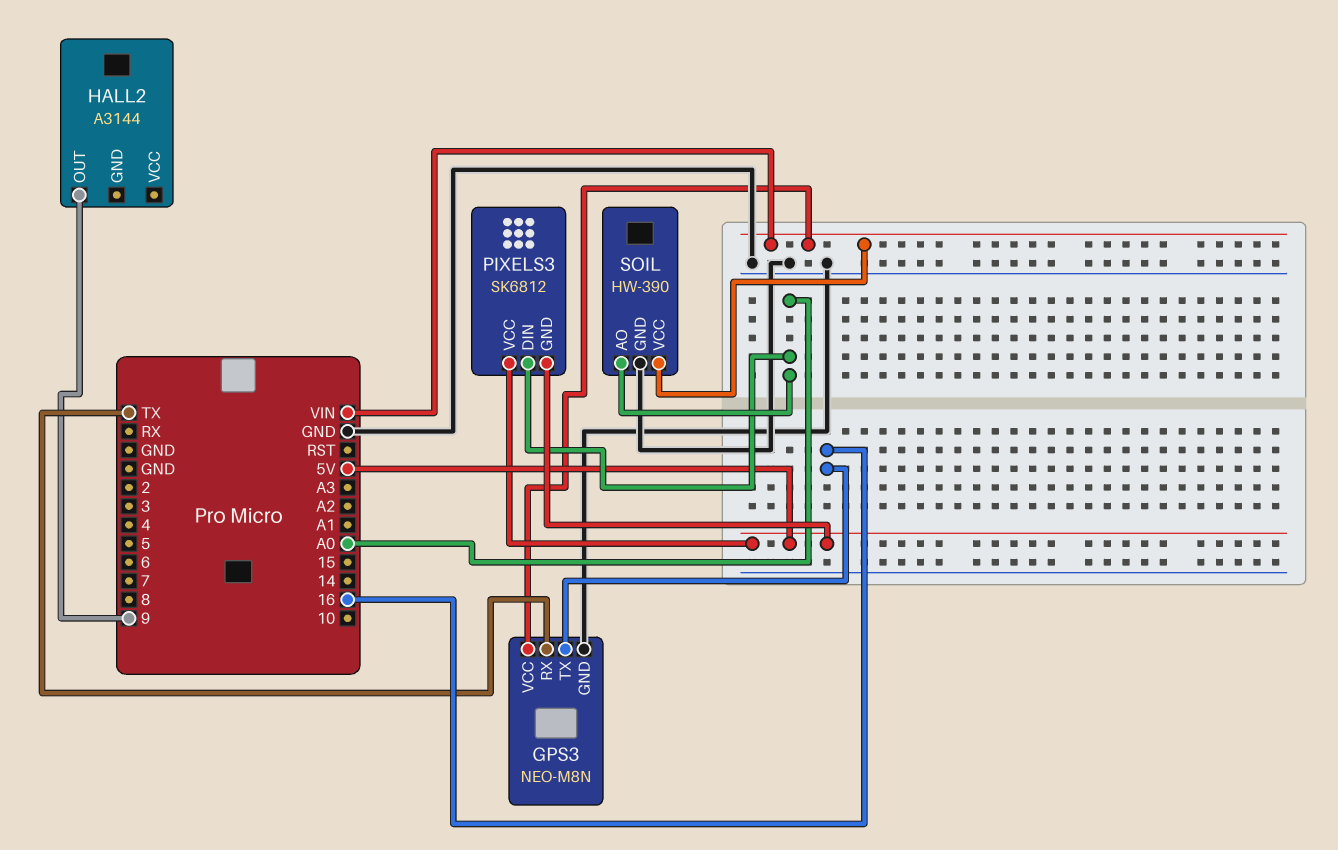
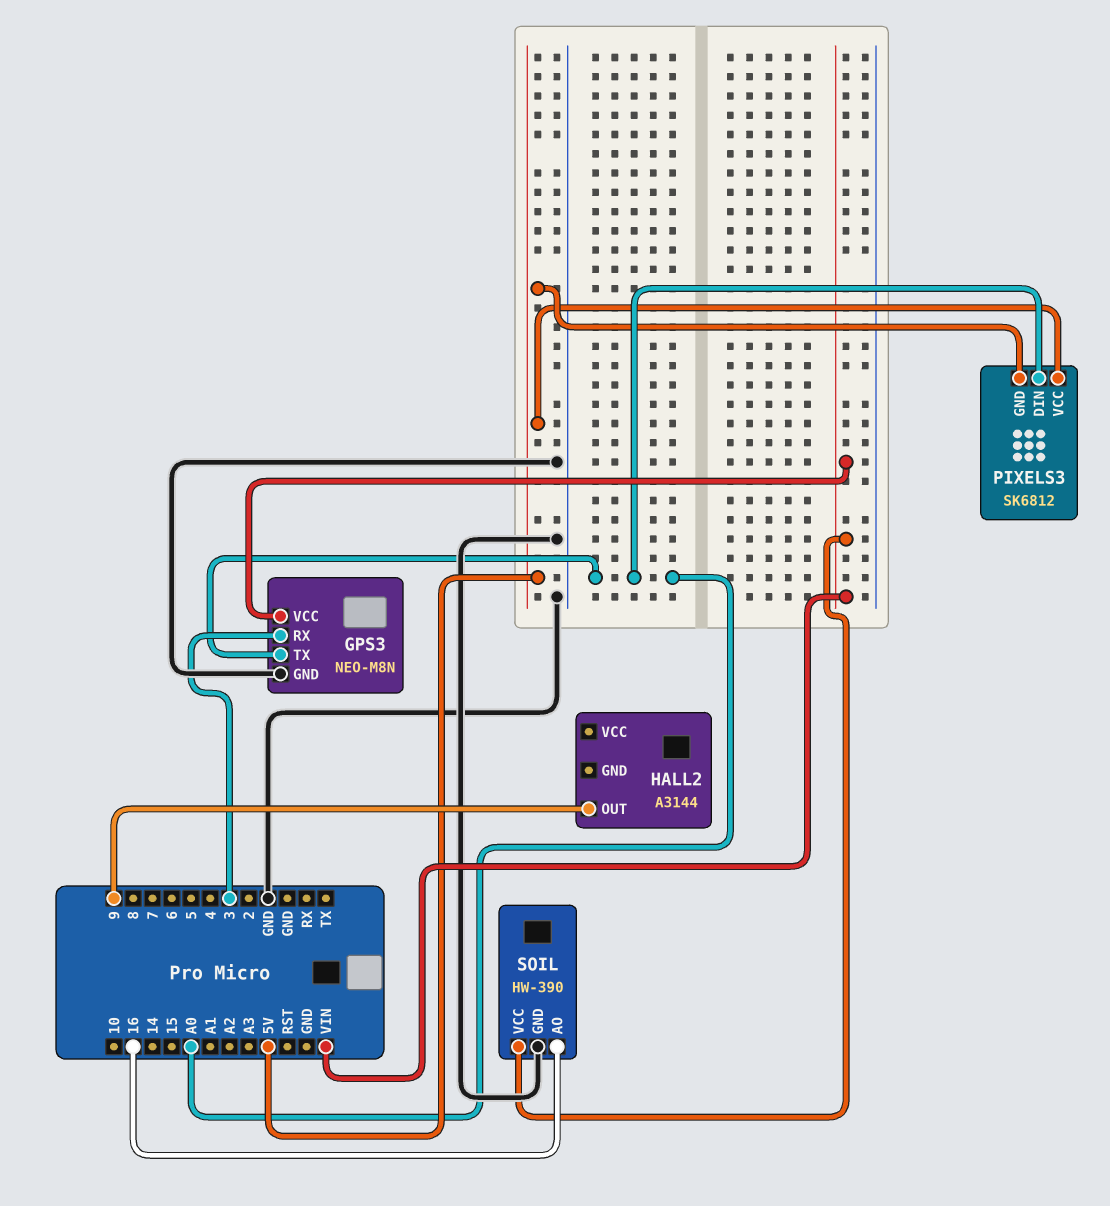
GPS3 pin RX: TX -> 3
GPS3 pin TX: 16 -> A0
SOIL pin AO: A0 -> 16

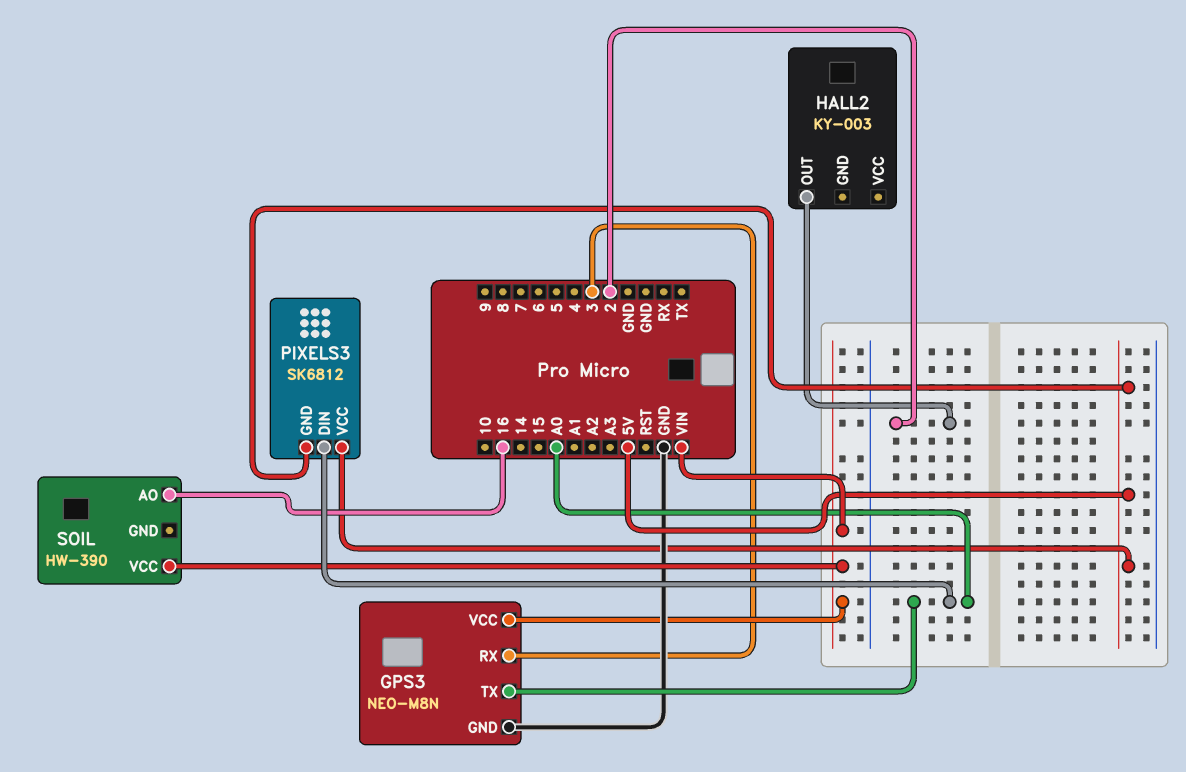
HALL2: A3144 -> KY-003
HALL2 pin OUT: 9 -> 2
SOIL pin GND: GND -> none

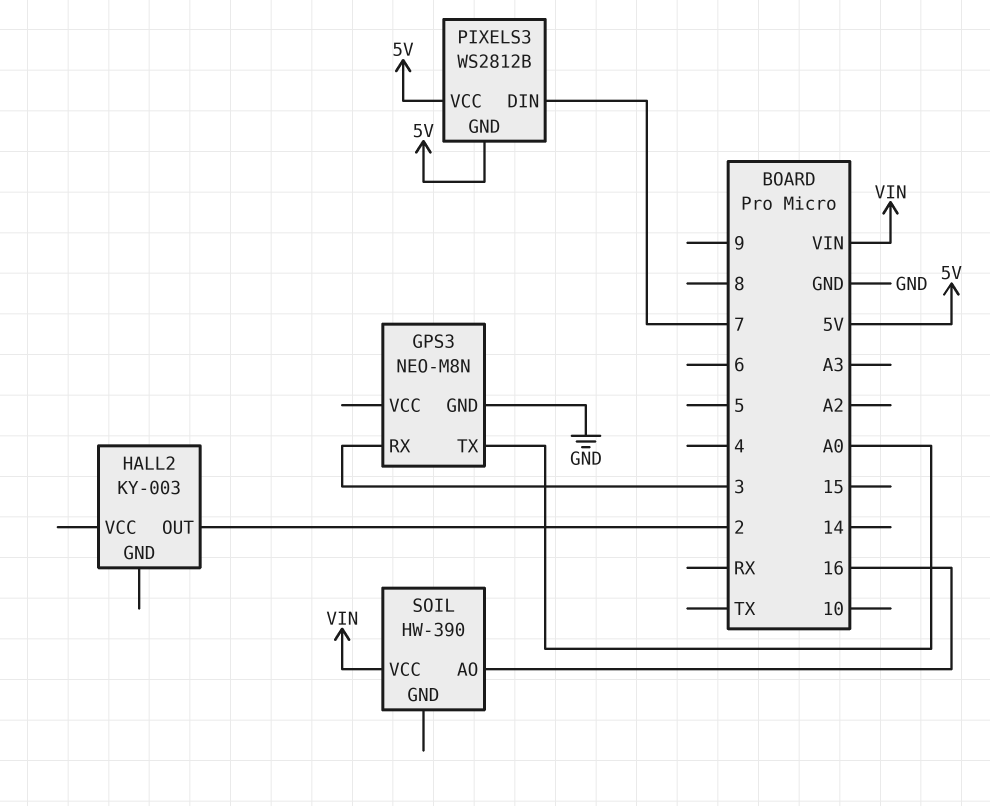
GPS3 pin VCC: VIN -> none
PIXELS3: SK6812 -> WS2812B
PIXELS3 pin DIN: A0 -> 7

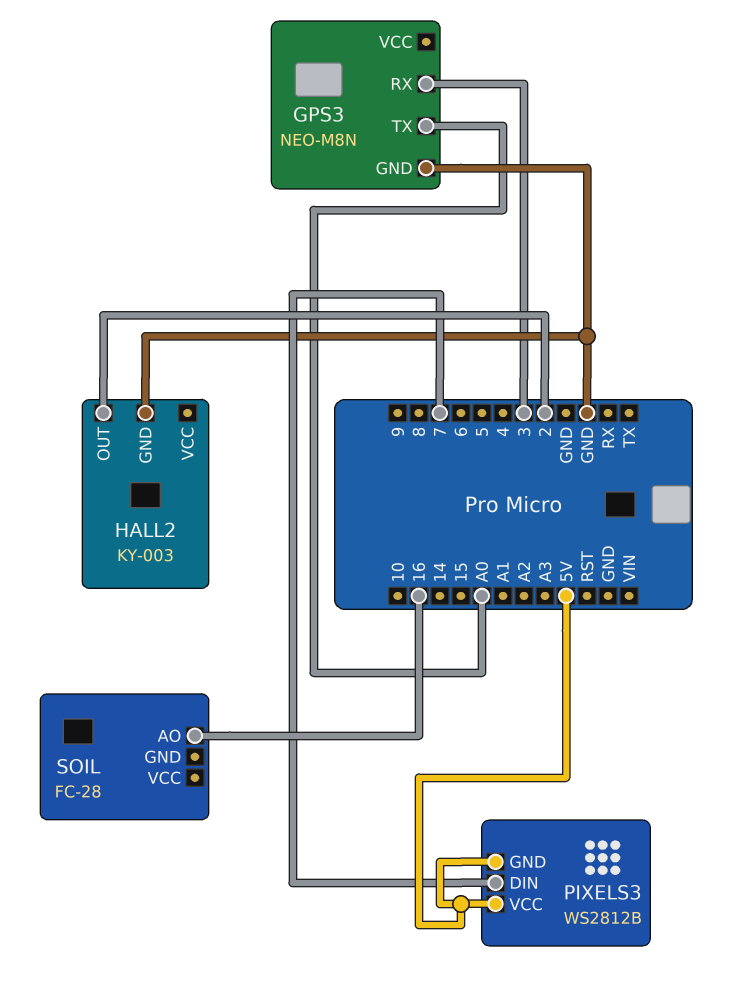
HALL2 pin GND: none -> GND
SOIL: HW-390 -> FC-28
SOIL pin VCC: VIN -> none

